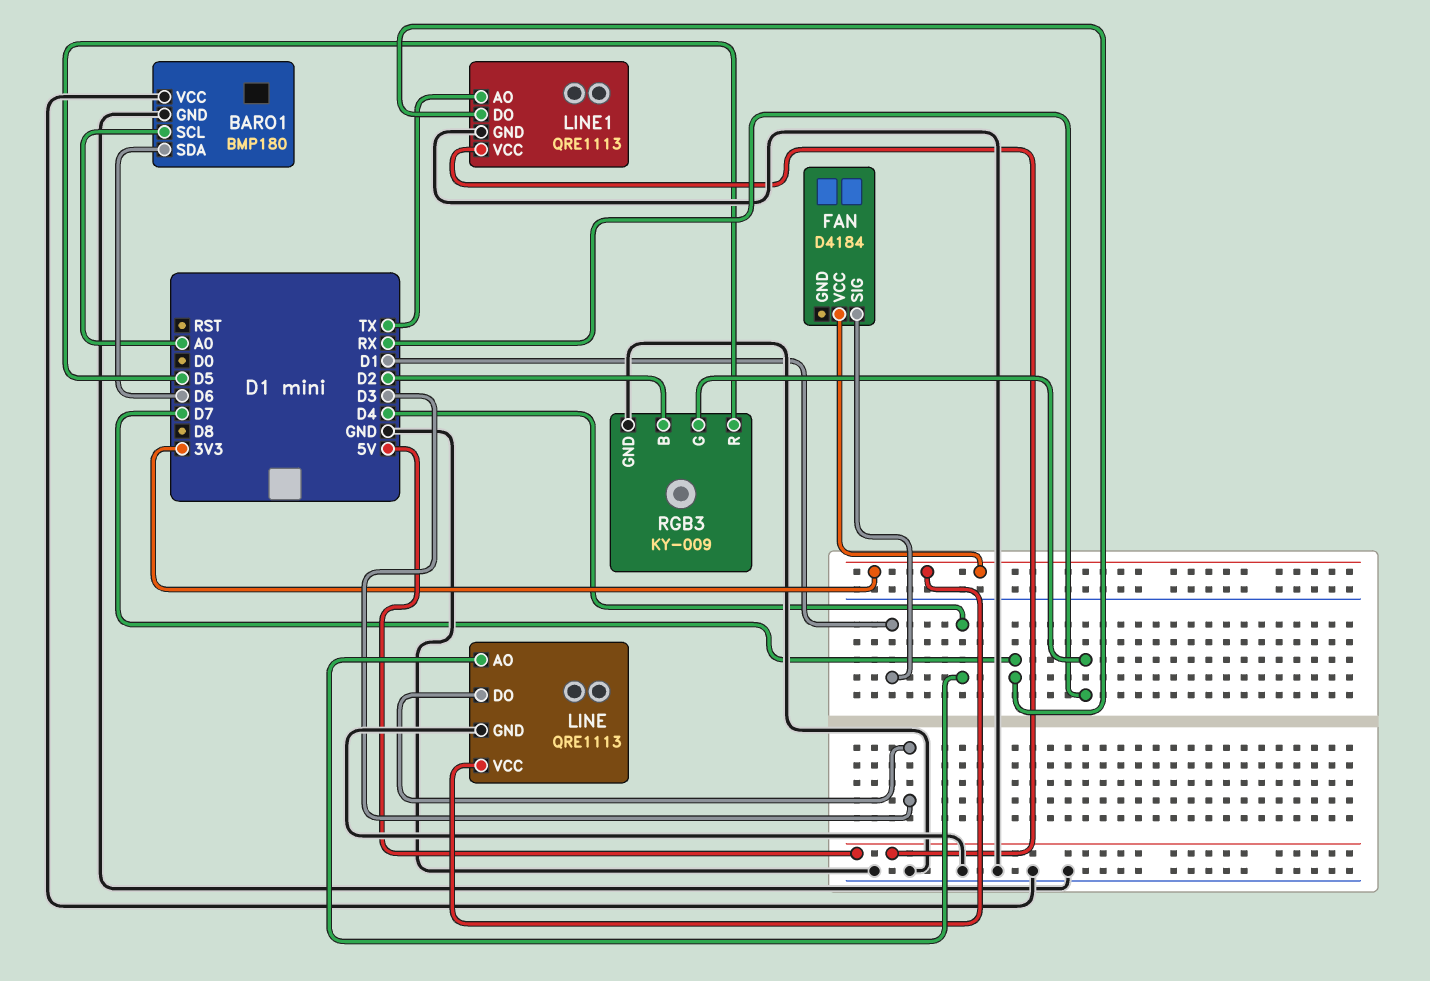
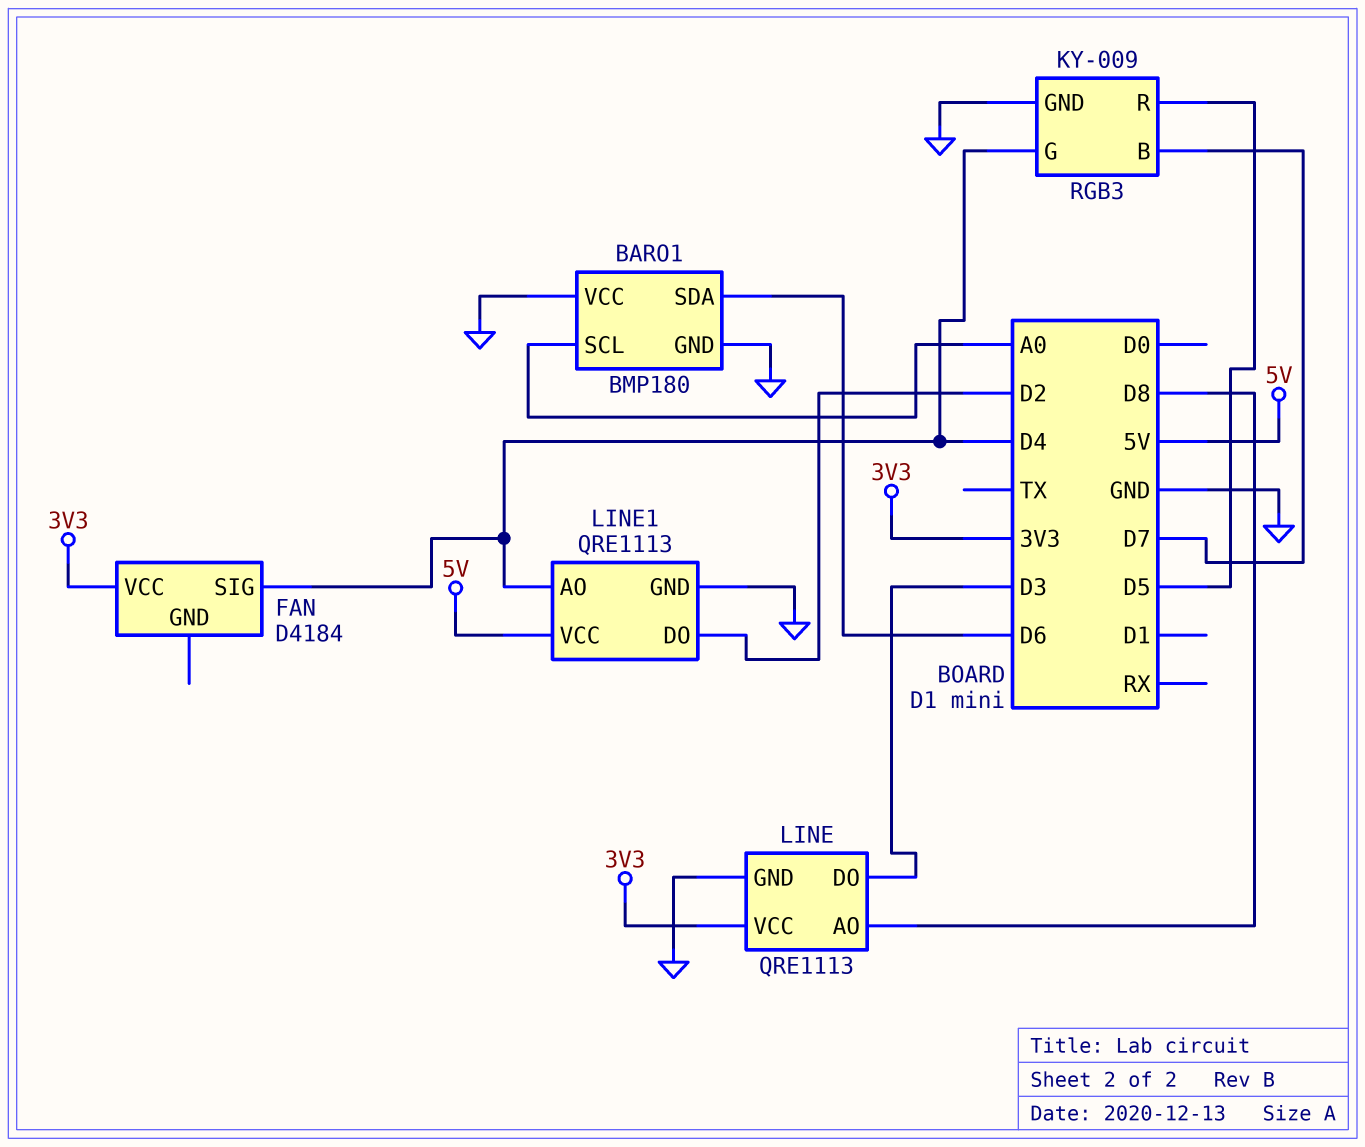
FAN pin SIG: D1 -> D4
LINE pin AO: D4 -> D8
LINE1 pin AO: TX -> D4
LINE1 pin DO: D7 -> D2
RGB3 pin B: D2 -> D7
RGB3 pin G: RX -> D4

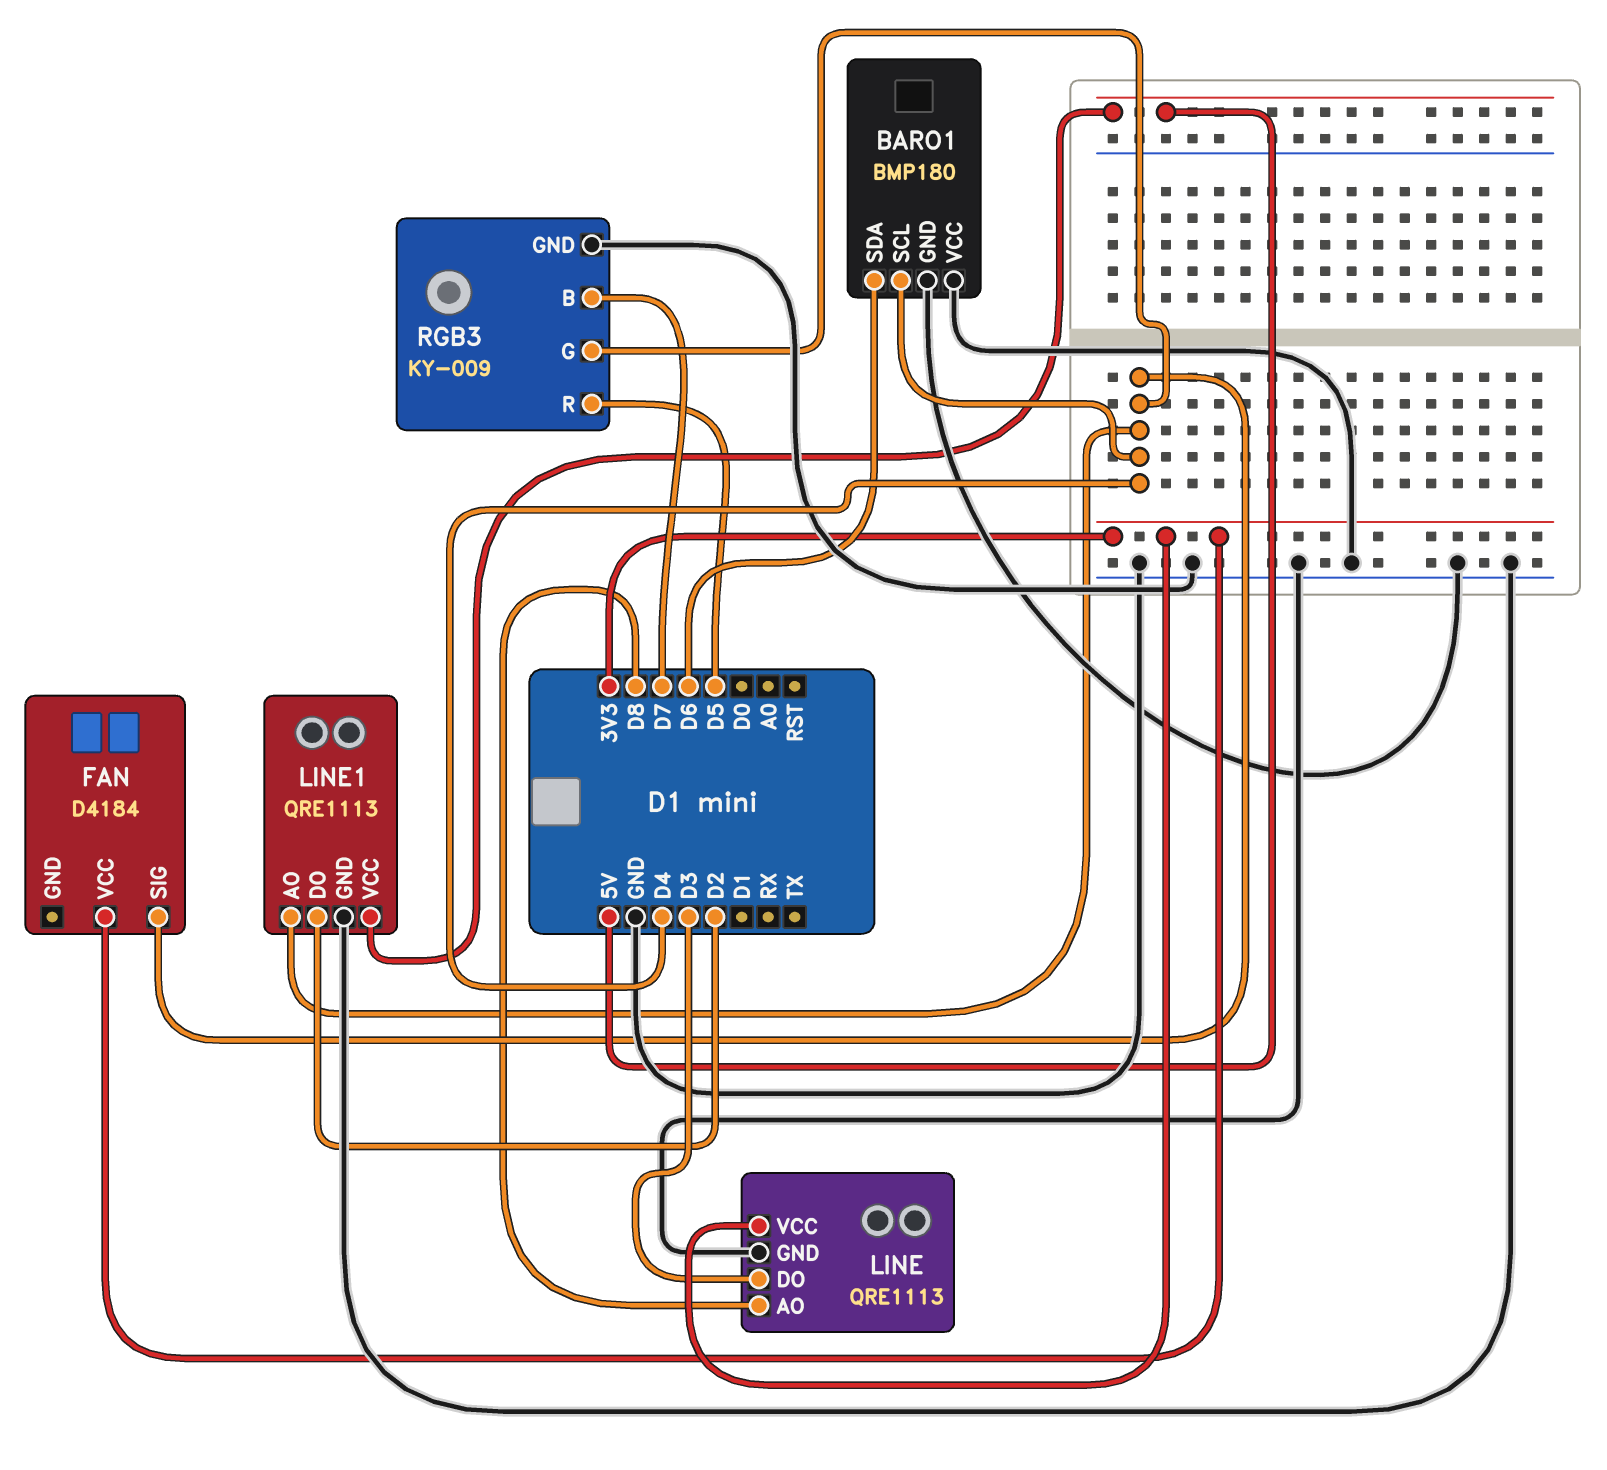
BARO1 pin SCL: A0 -> D4

